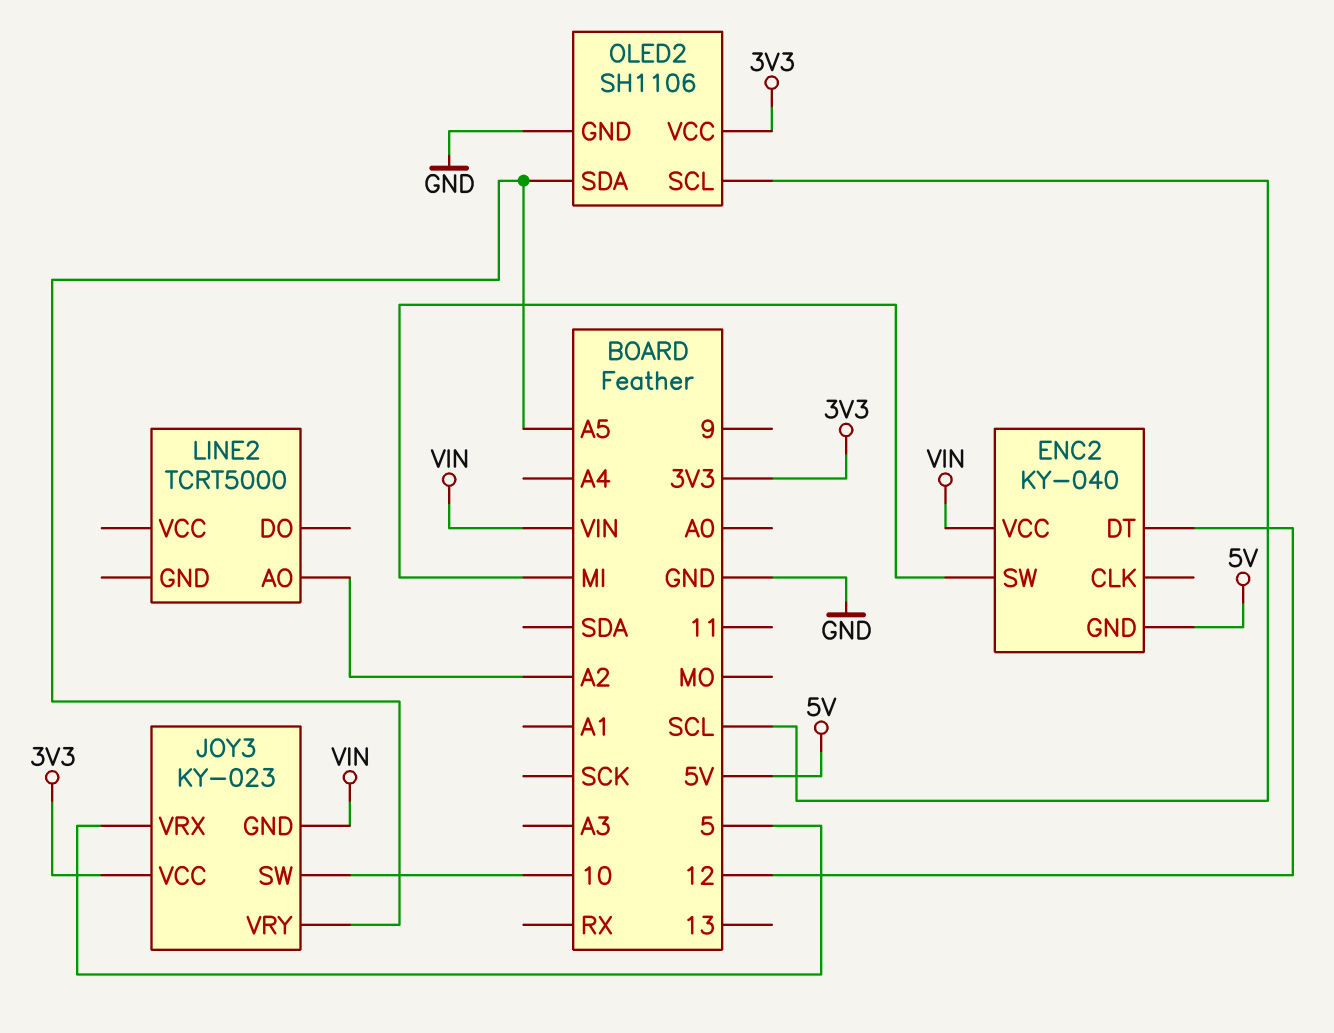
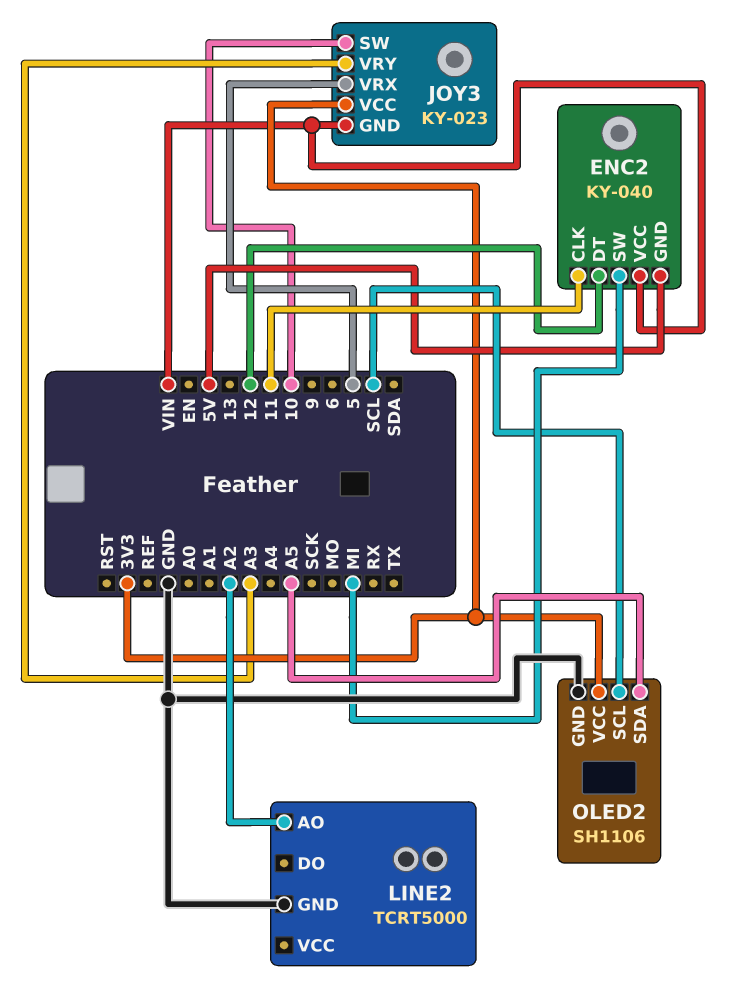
ENC2 pin CLK: none -> 11
JOY3 pin VRY: A5 -> A3
LINE2 pin GND: none -> GND

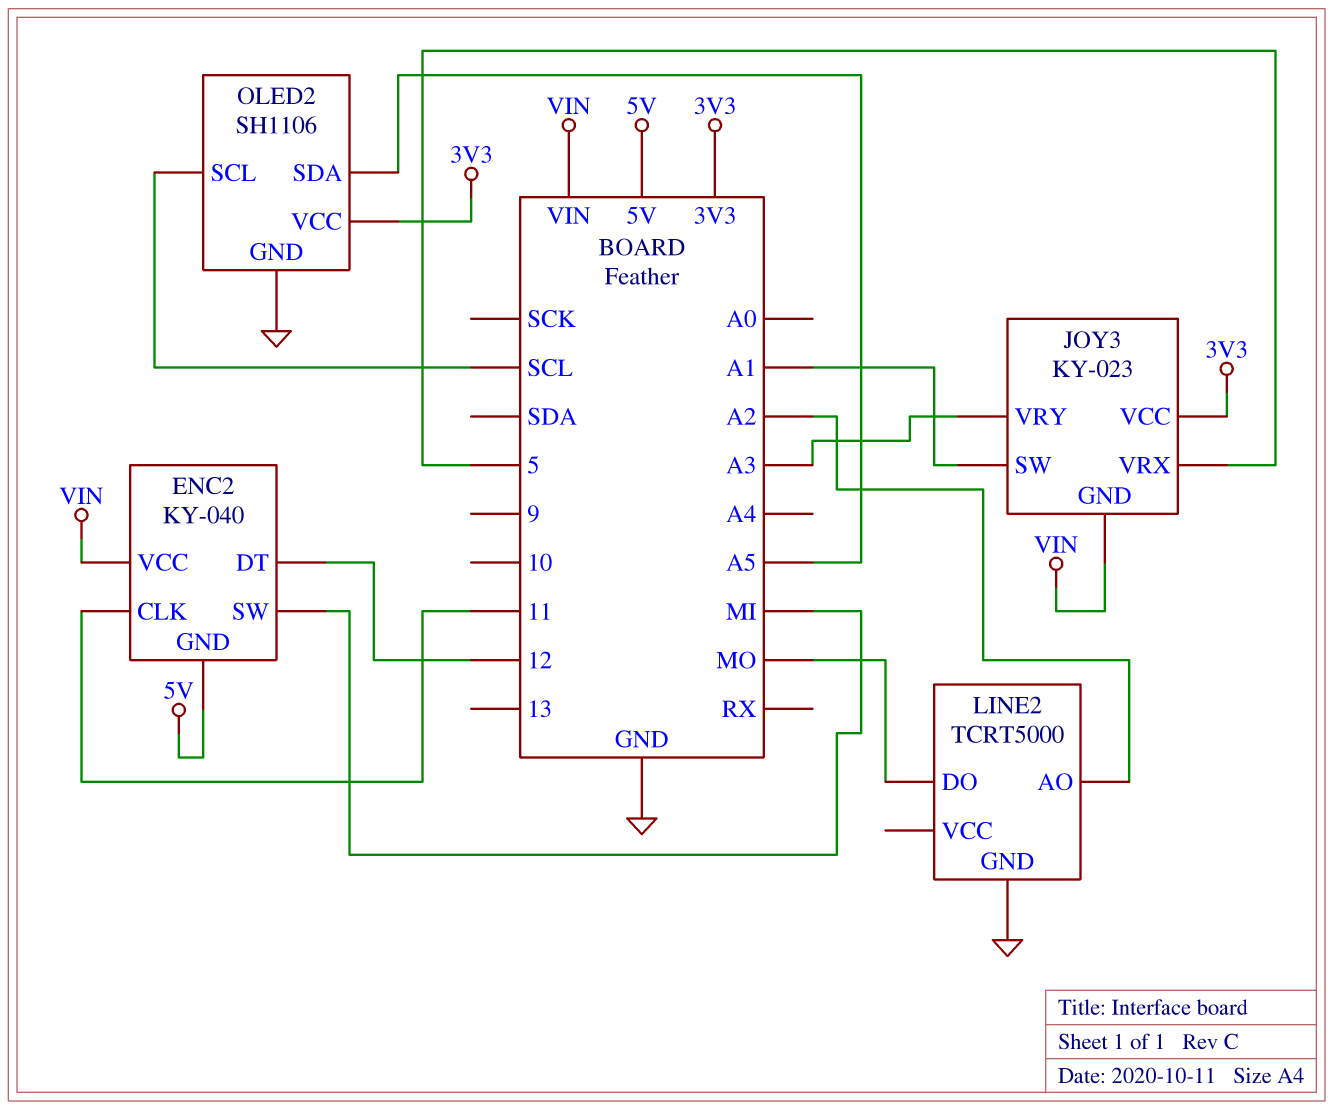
JOY3 pin SW: 10 -> A1
LINE2 pin DO: none -> MO

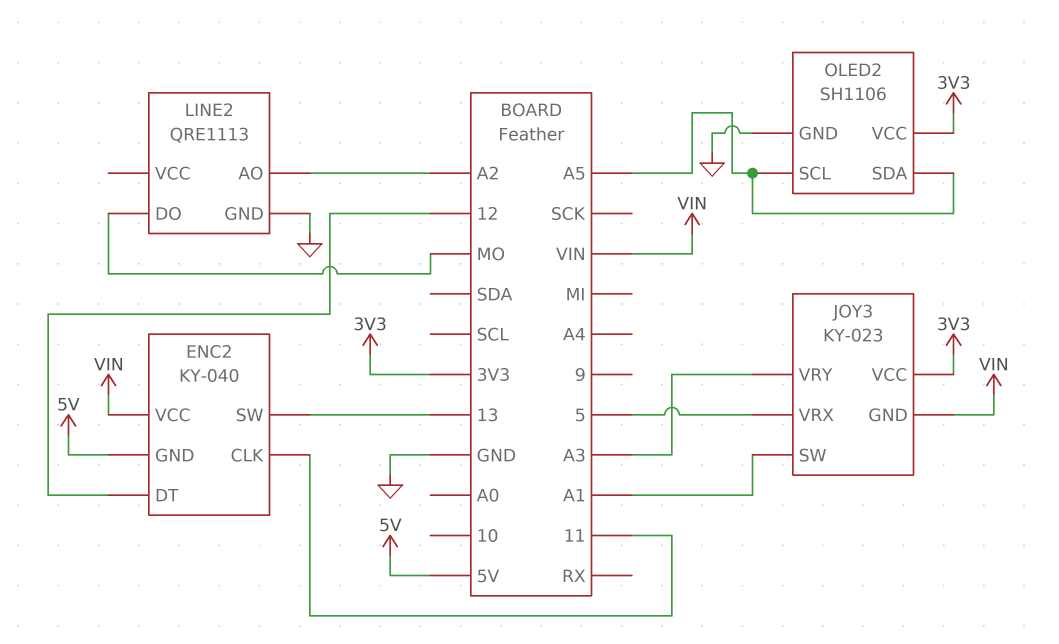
ENC2 pin SW: MI -> 13
LINE2: TCRT5000 -> QRE1113
OLED2 pin SCL: SCL -> A5

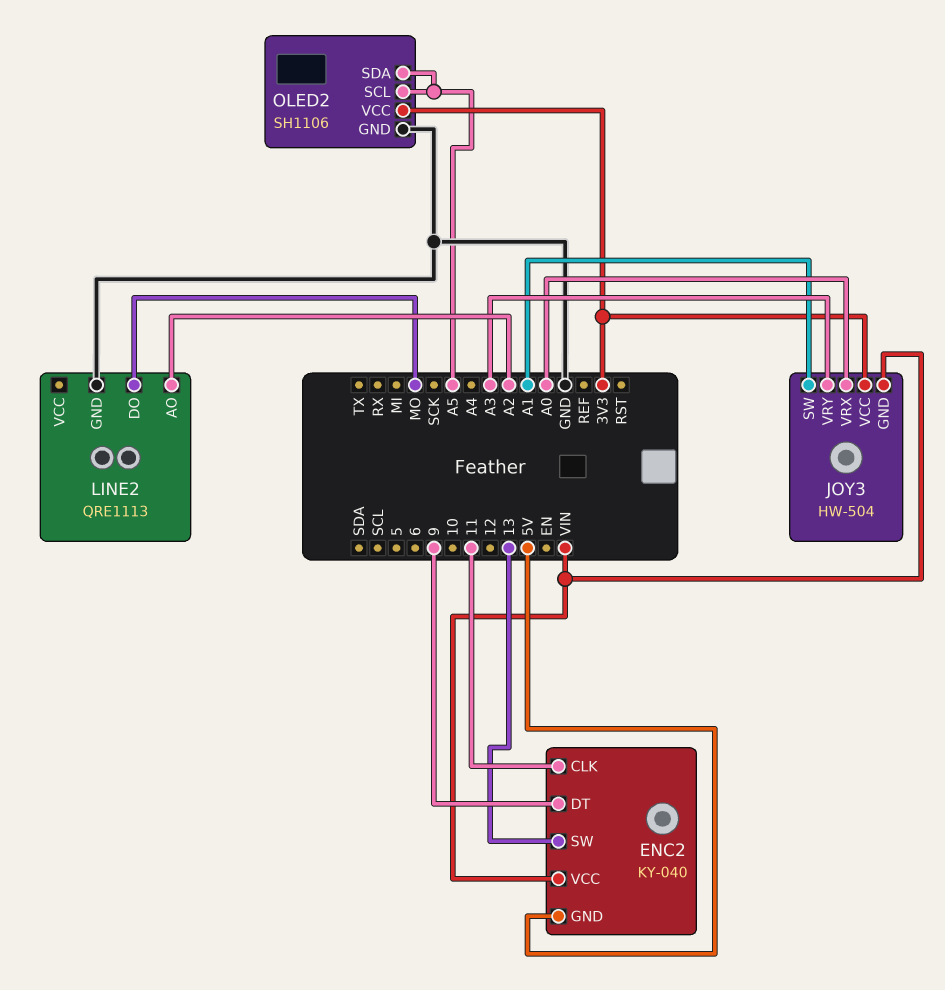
ENC2 pin DT: 12 -> 9
JOY3: KY-023 -> HW-504
JOY3 pin VRX: 5 -> A0

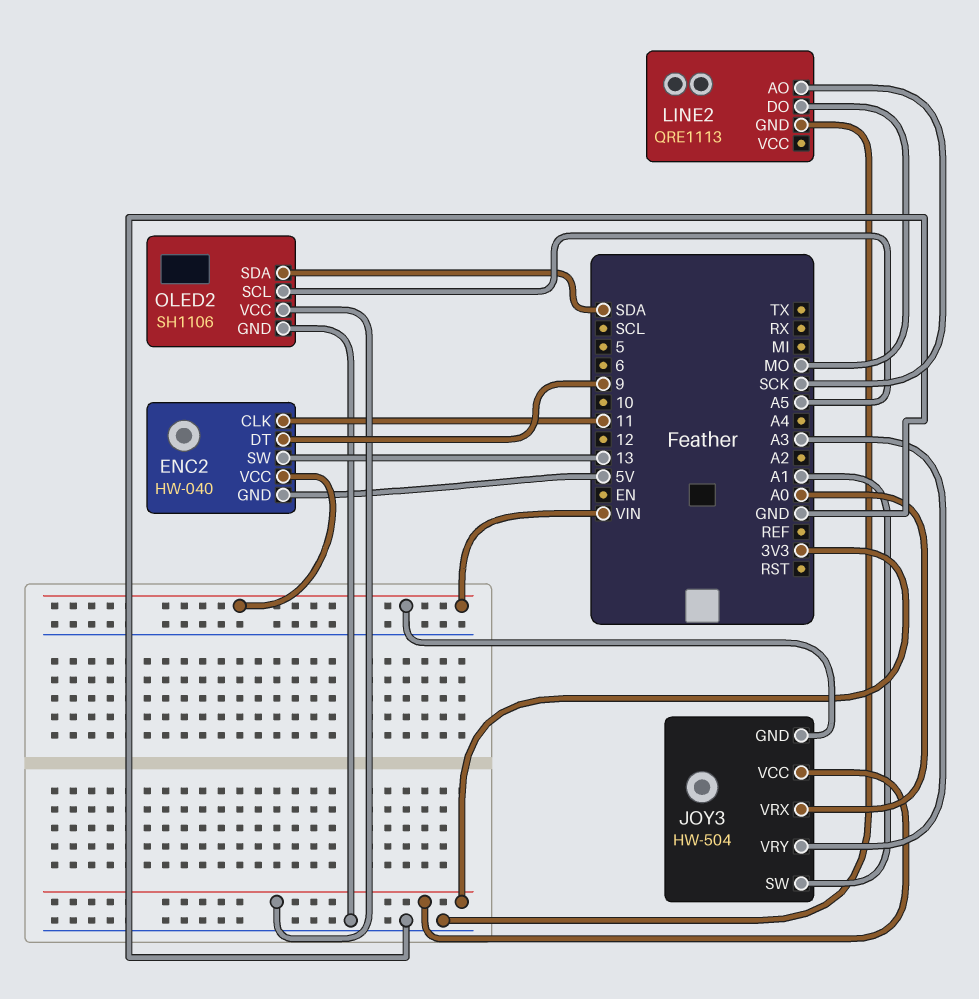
ENC2: KY-040 -> HW-040
LINE2 pin AO: A2 -> SCK
OLED2 pin SDA: A5 -> SDA

